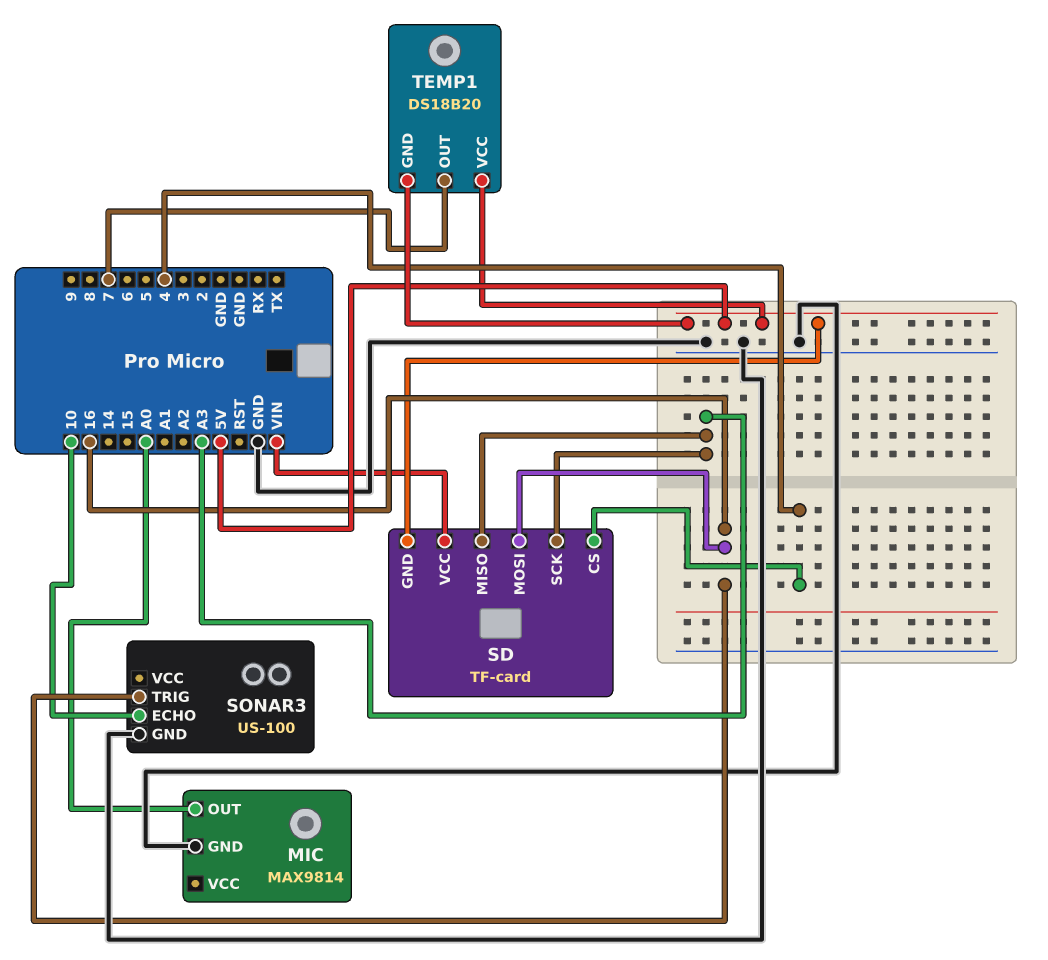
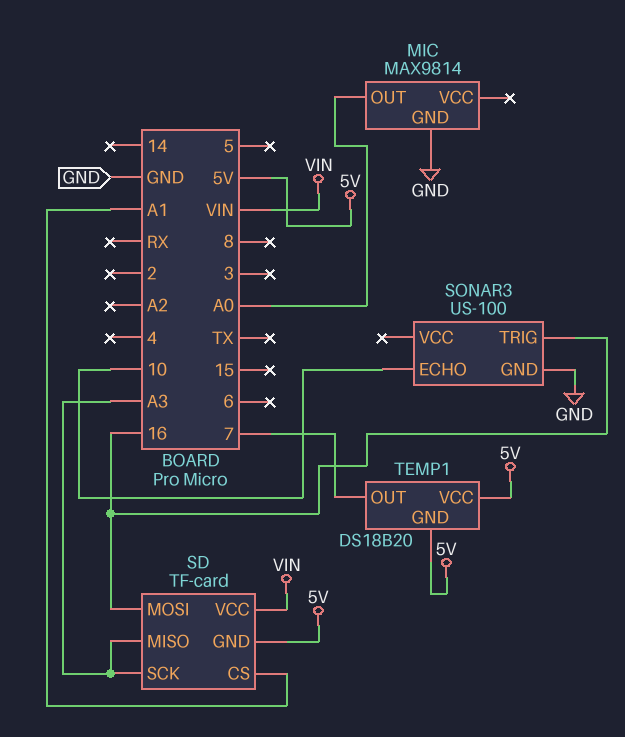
SD pin CS: 4 -> A1

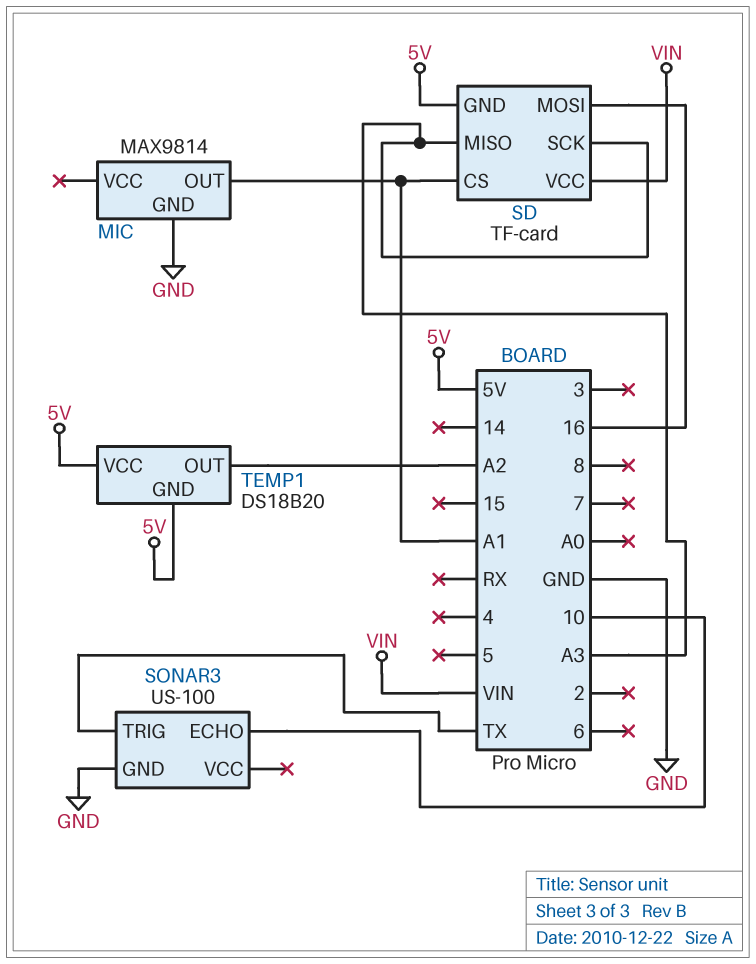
MIC pin OUT: A0 -> A1
SONAR3 pin TRIG: 16 -> TX
TEMP1 pin OUT: 7 -> A2

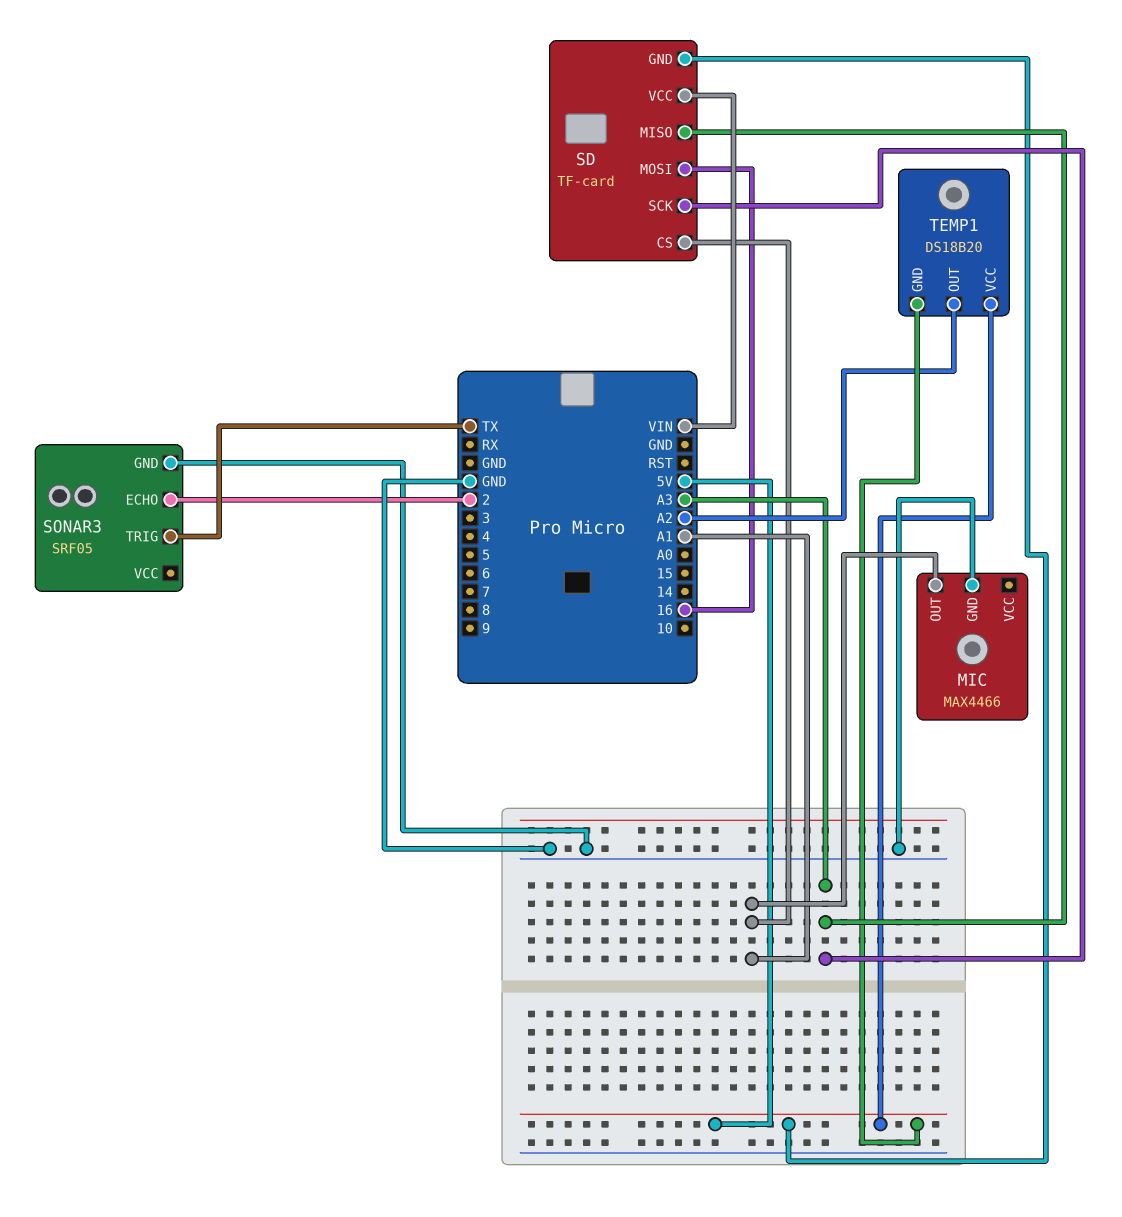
MIC: MAX9814 -> MAX4466
SONAR3: US-100 -> SRF05
SONAR3 pin ECHO: 10 -> 2

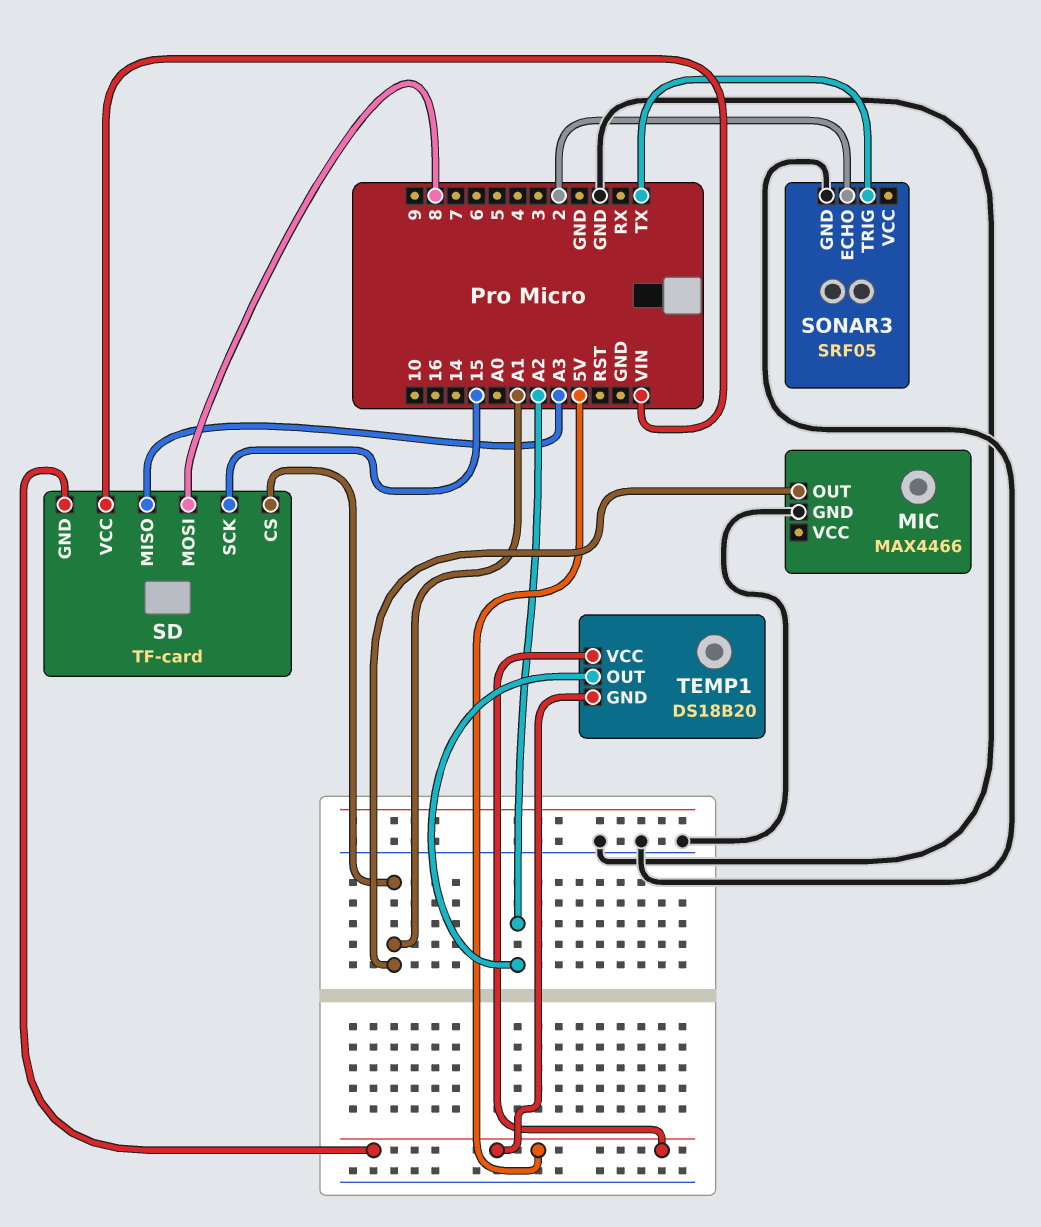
SD pin MOSI: 16 -> 8
SD pin SCK: A3 -> 15

